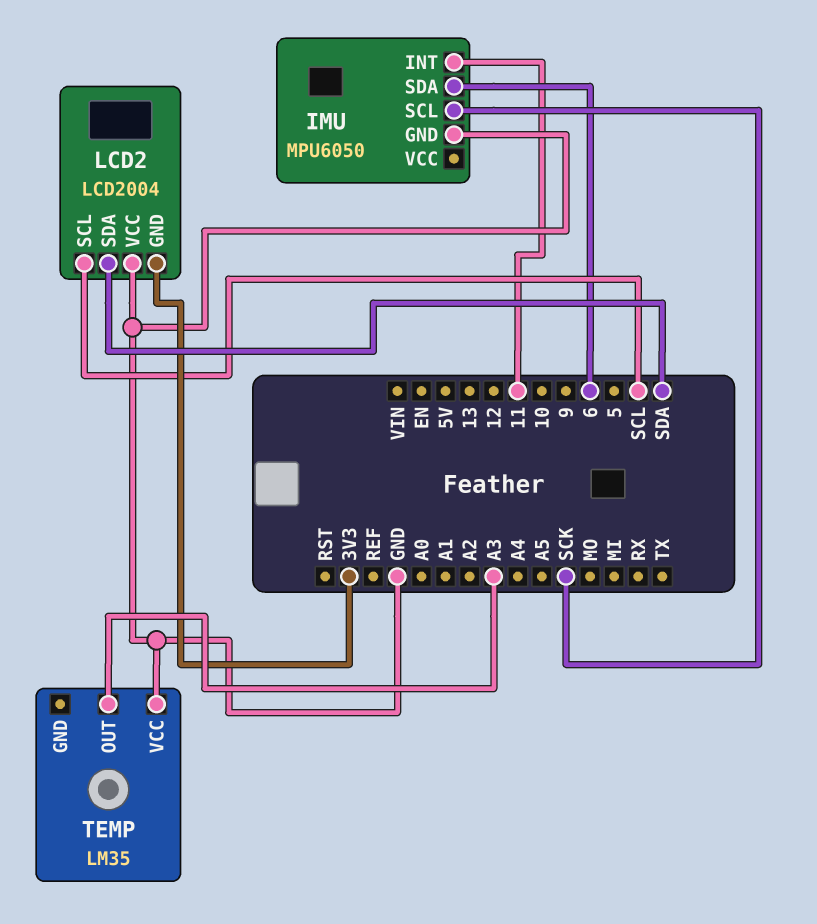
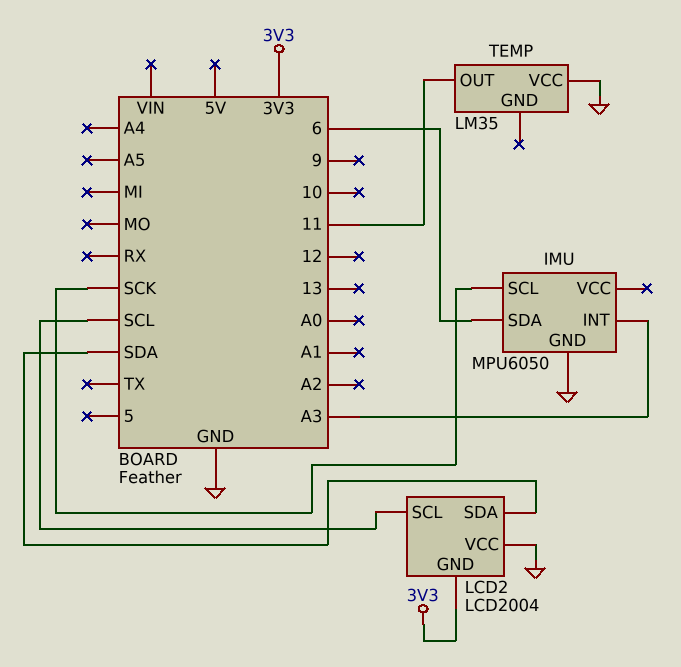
IMU pin INT: 11 -> A3
TEMP pin OUT: A3 -> 11

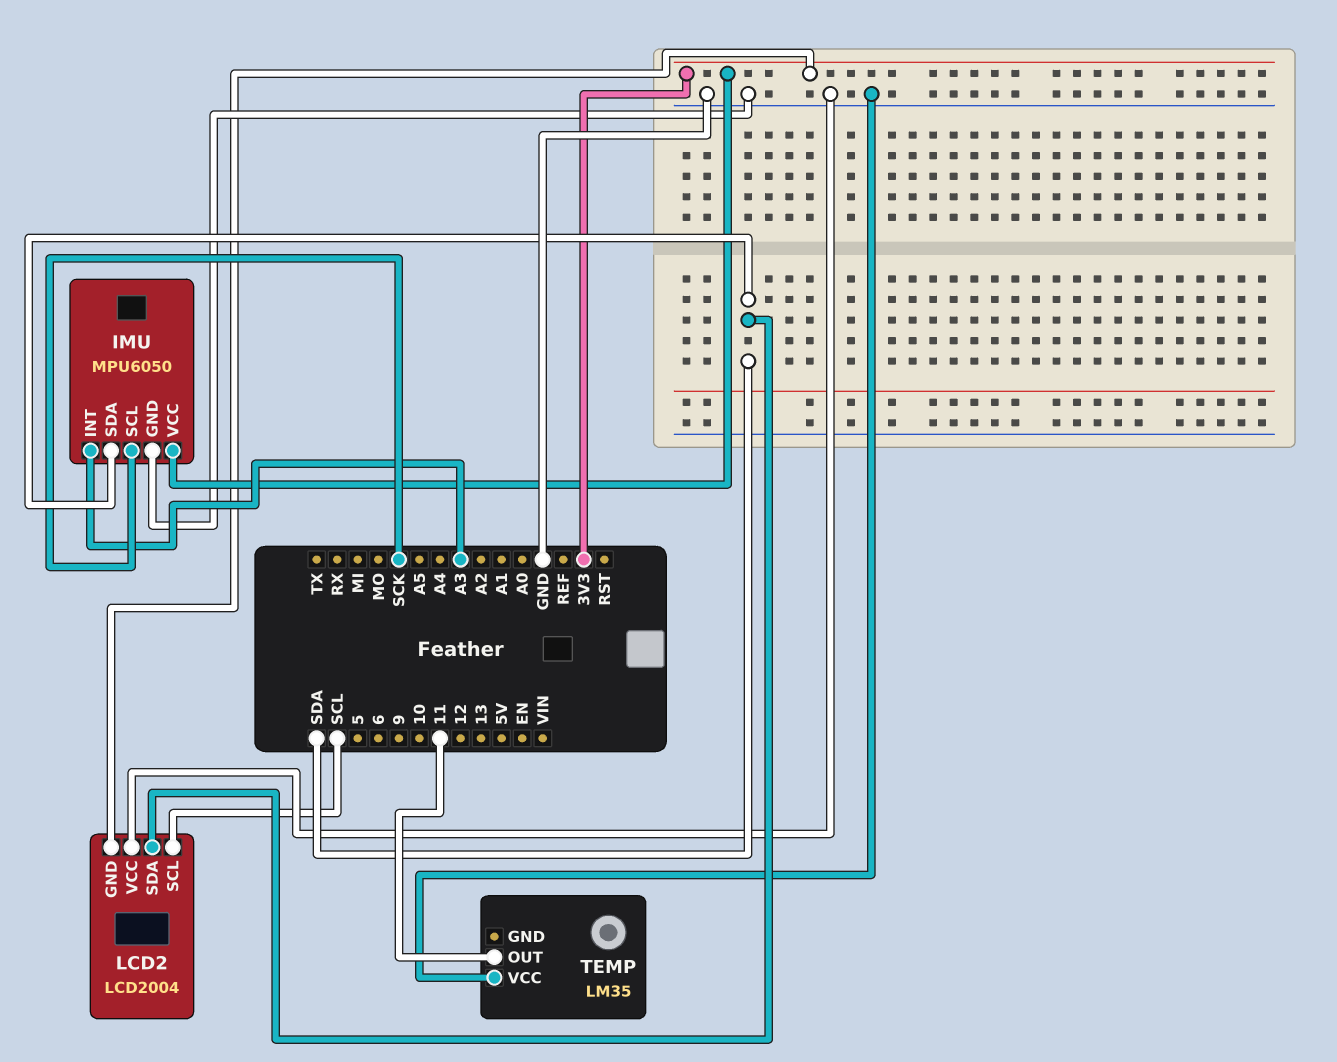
IMU pin SDA: 6 -> SDA
IMU pin VCC: none -> 3V3

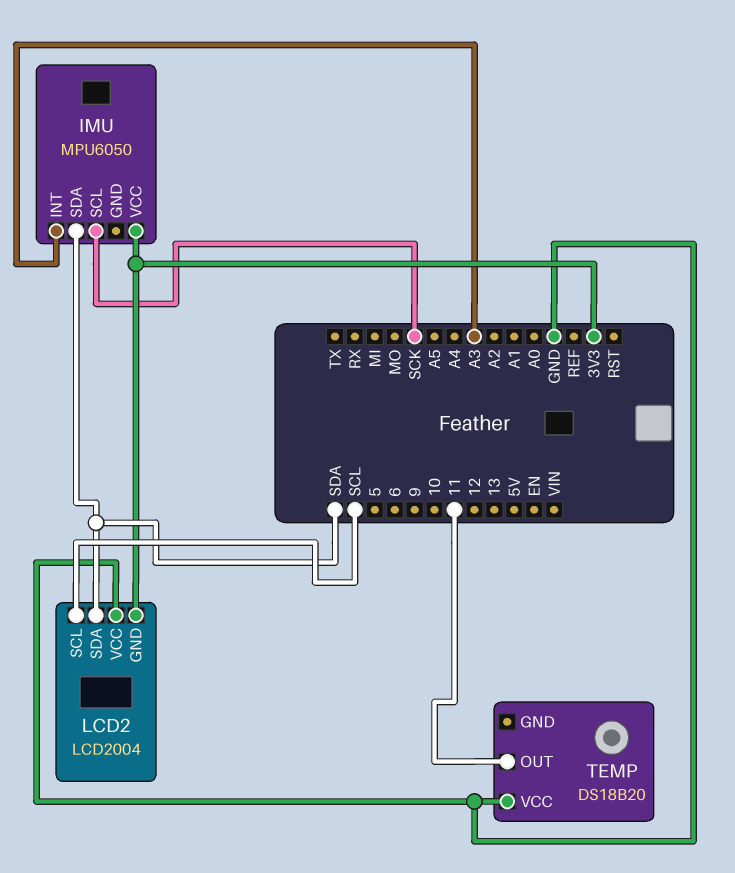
IMU pin GND: GND -> none
TEMP: LM35 -> DS18B20

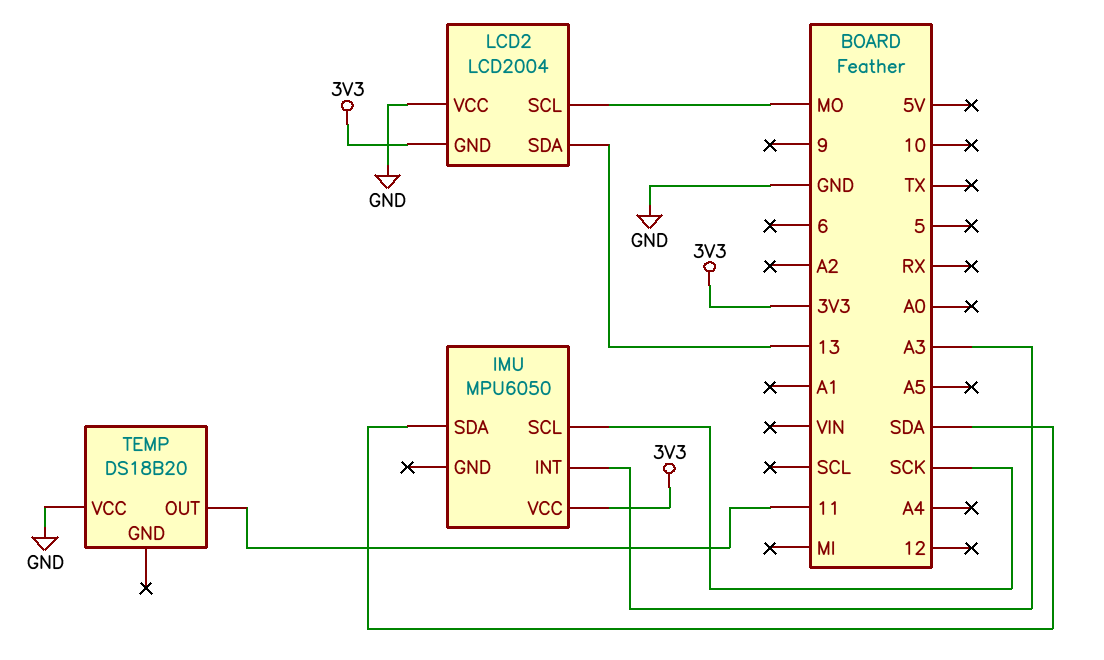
LCD2 pin SCL: SCL -> MO
LCD2 pin SDA: SDA -> 13

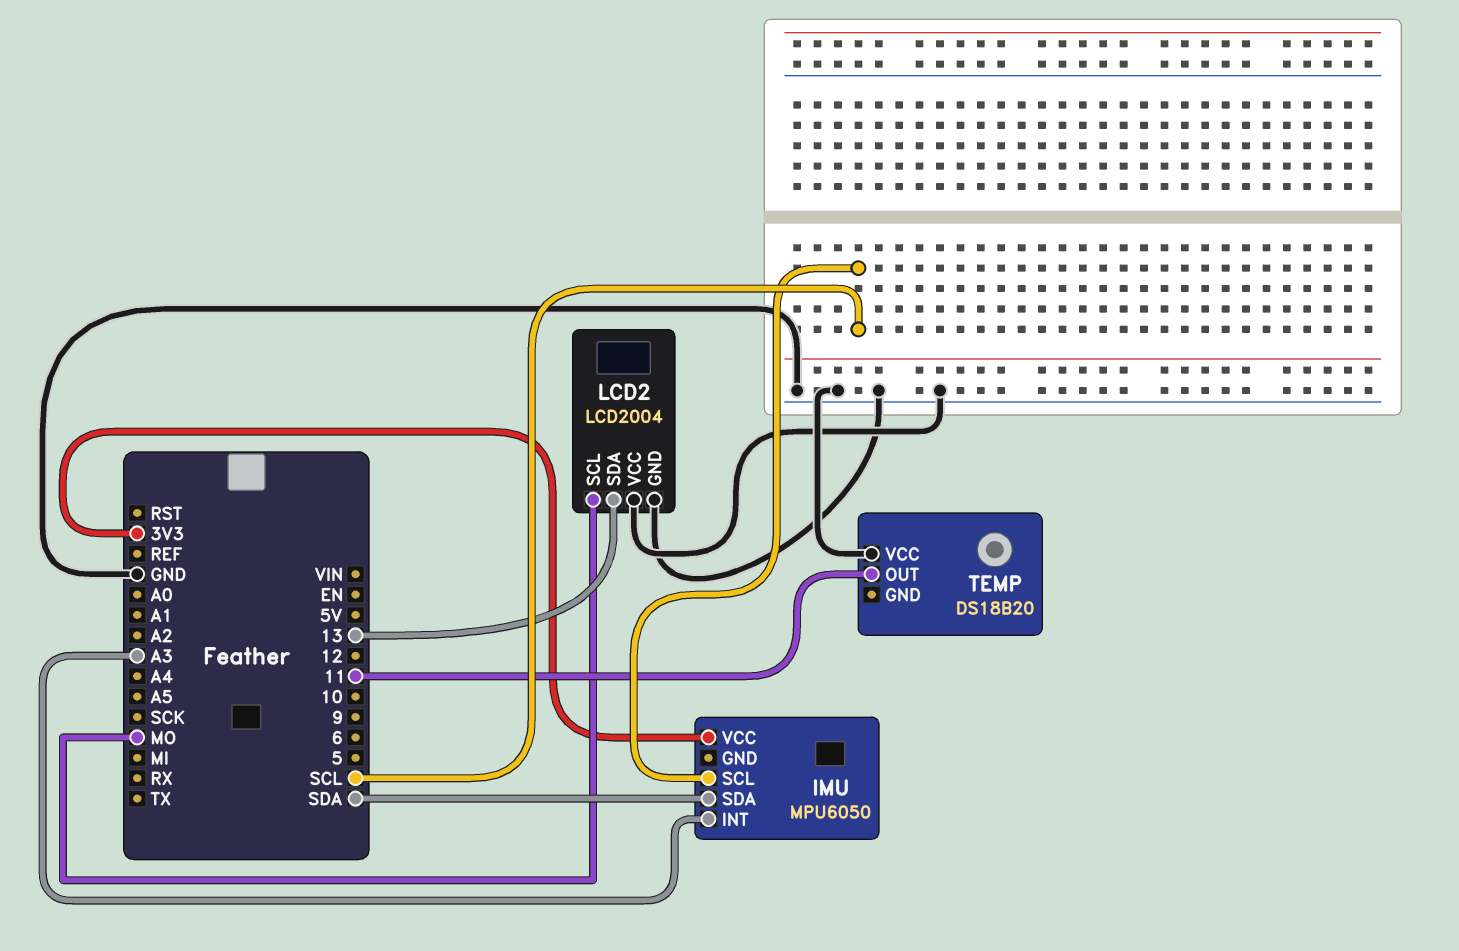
IMU pin SCL: SCK -> SCL
LCD2 pin GND: 3V3 -> GND

